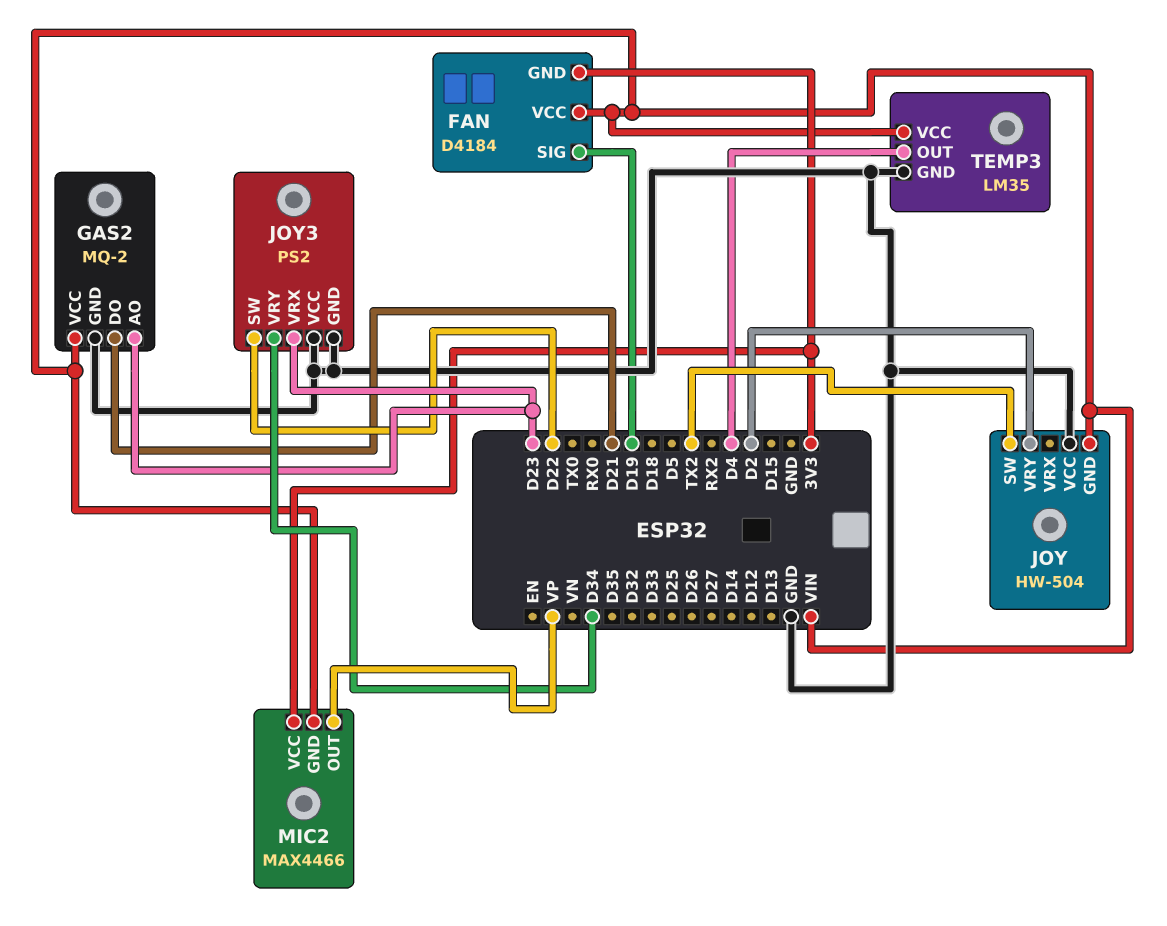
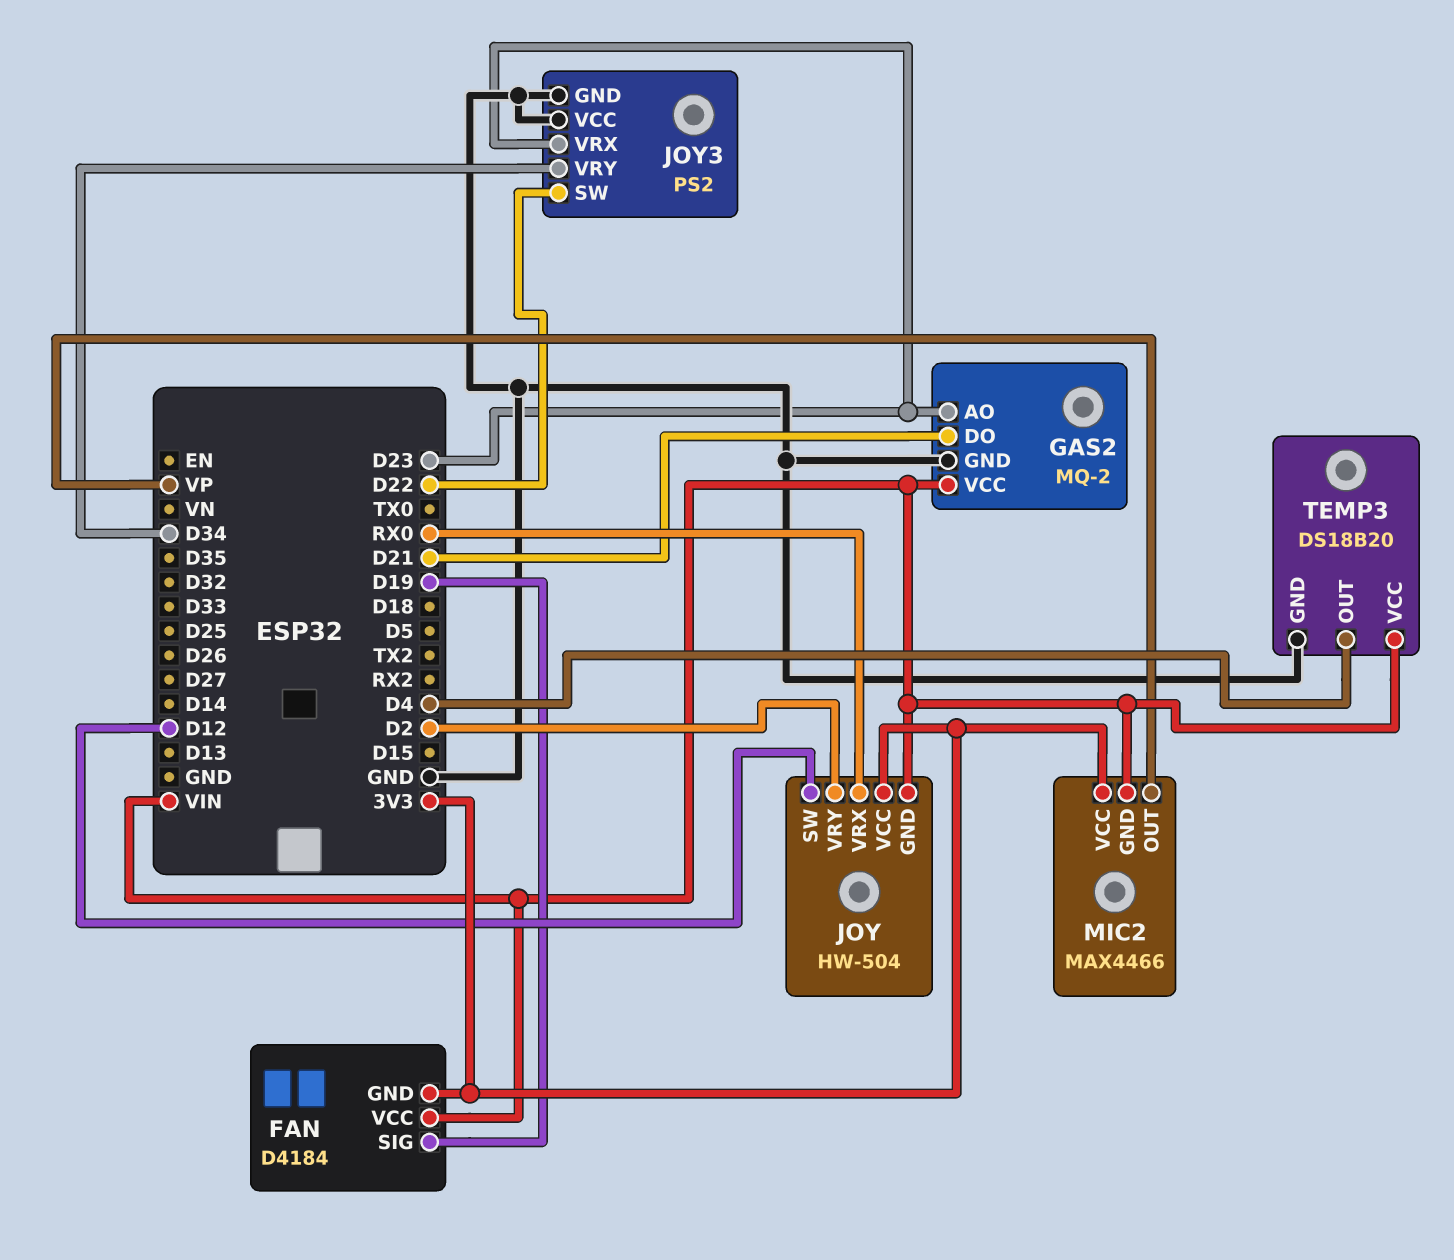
JOY pin SW: TX2 -> D12
JOY pin VCC: GND -> 3V3
JOY pin VRX: none -> RX0
TEMP3: LM35 -> DS18B20

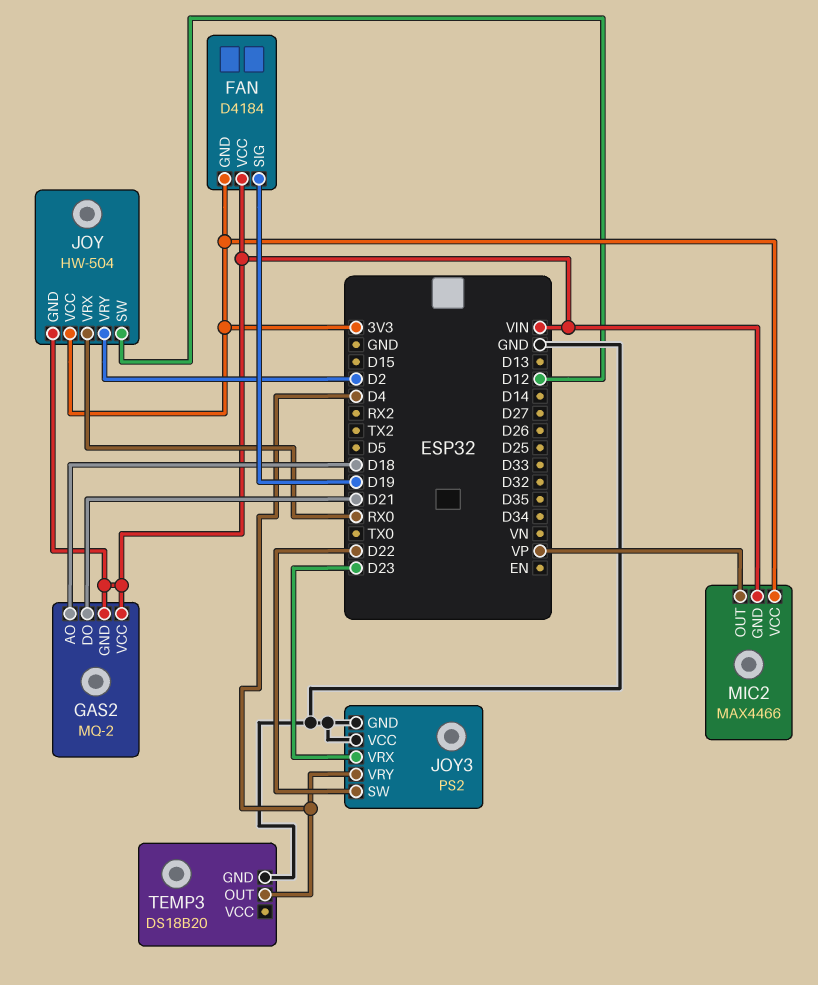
GAS2 pin AO: D23 -> D18
GAS2 pin GND: GND -> VIN
JOY3 pin VRY: D34 -> D4
TEMP3 pin VCC: VIN -> none

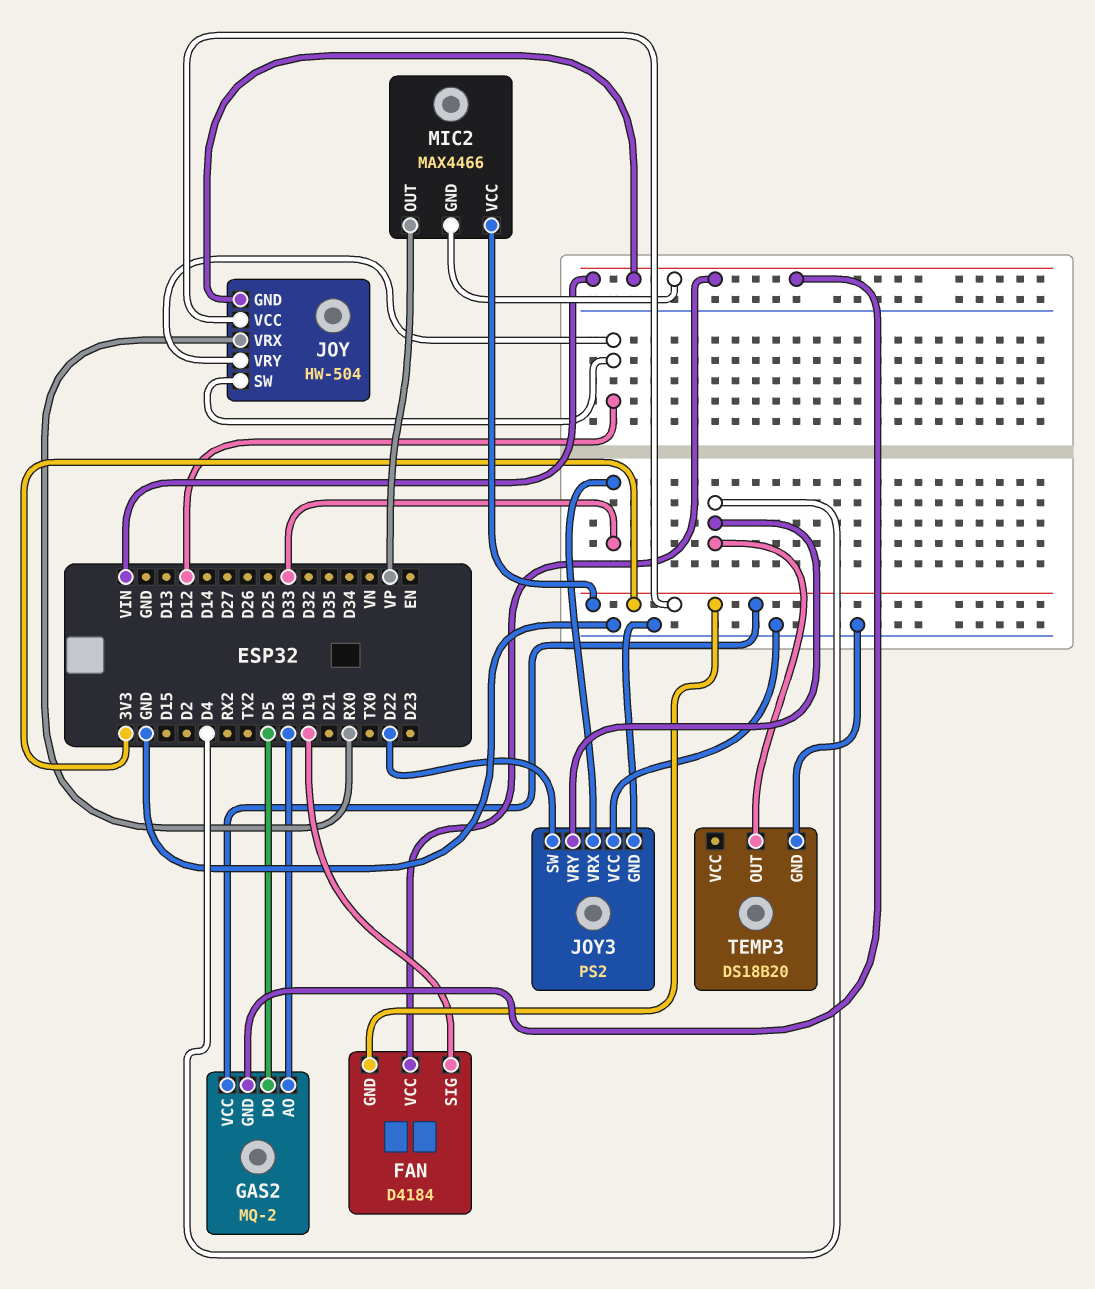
GAS2 pin DO: D21 -> D5
GAS2 pin VCC: VIN -> 3V3
JOY pin VRY: D2 -> D12
JOY3 pin VRX: D23 -> D33

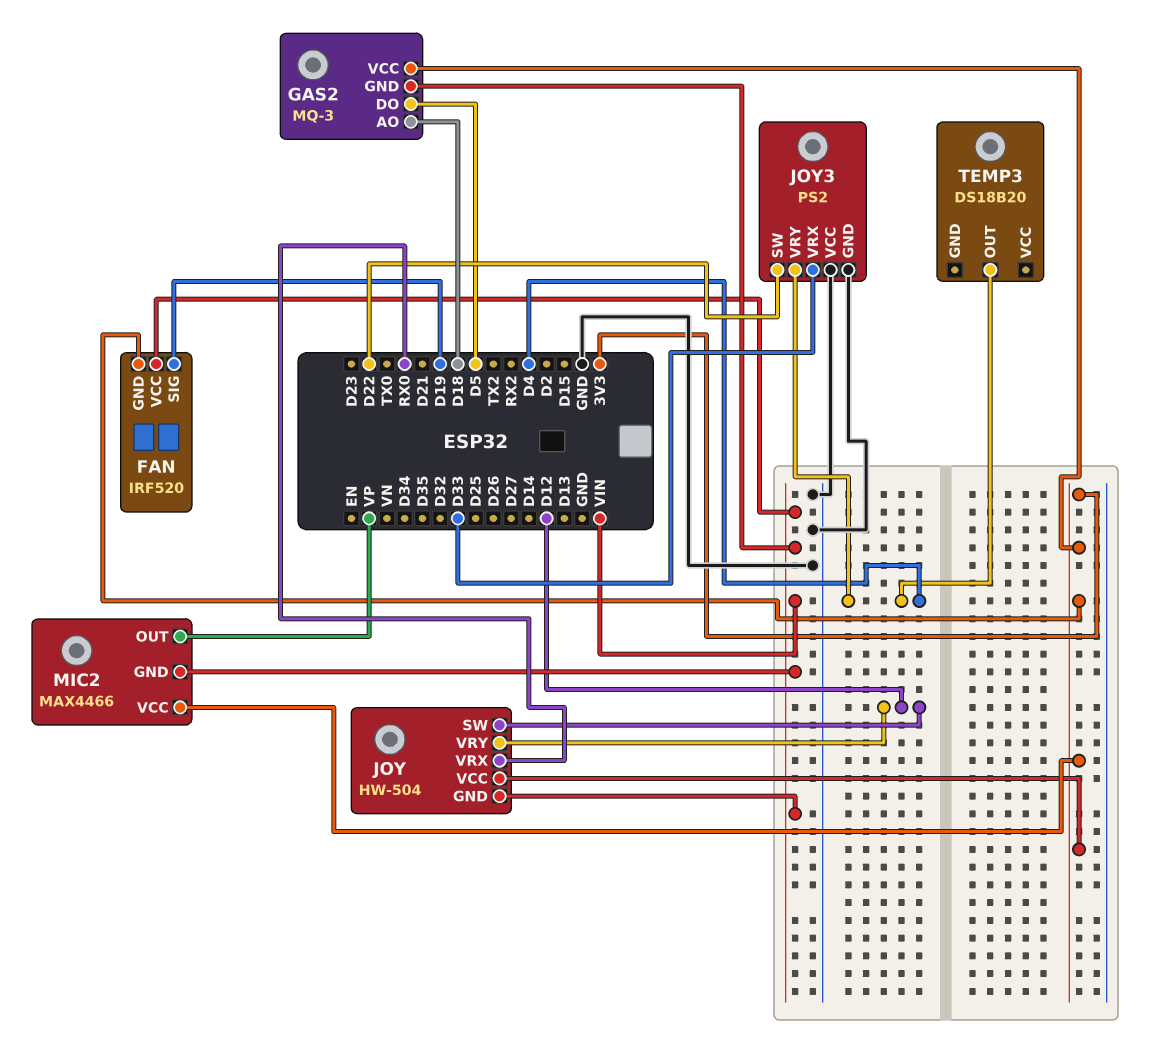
FAN: D4184 -> IRF520
GAS2: MQ-2 -> MQ-3
TEMP3 pin GND: GND -> none

